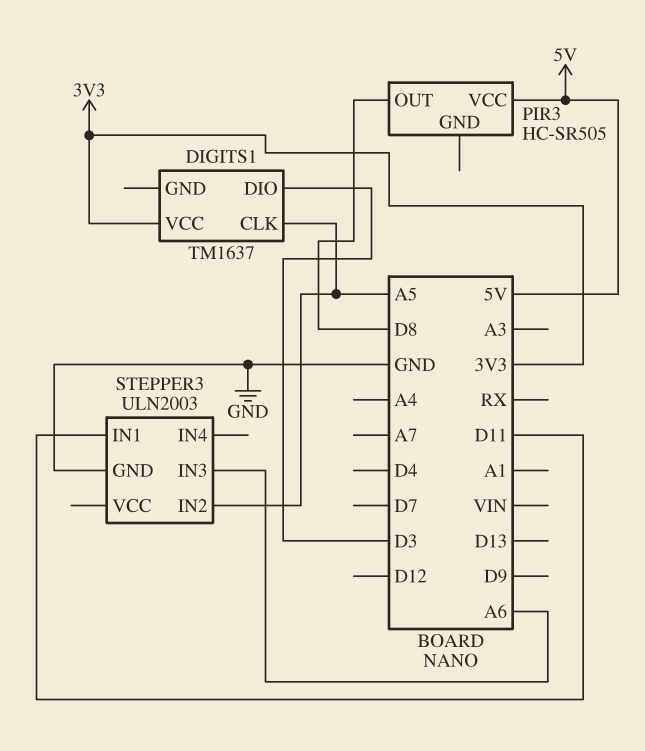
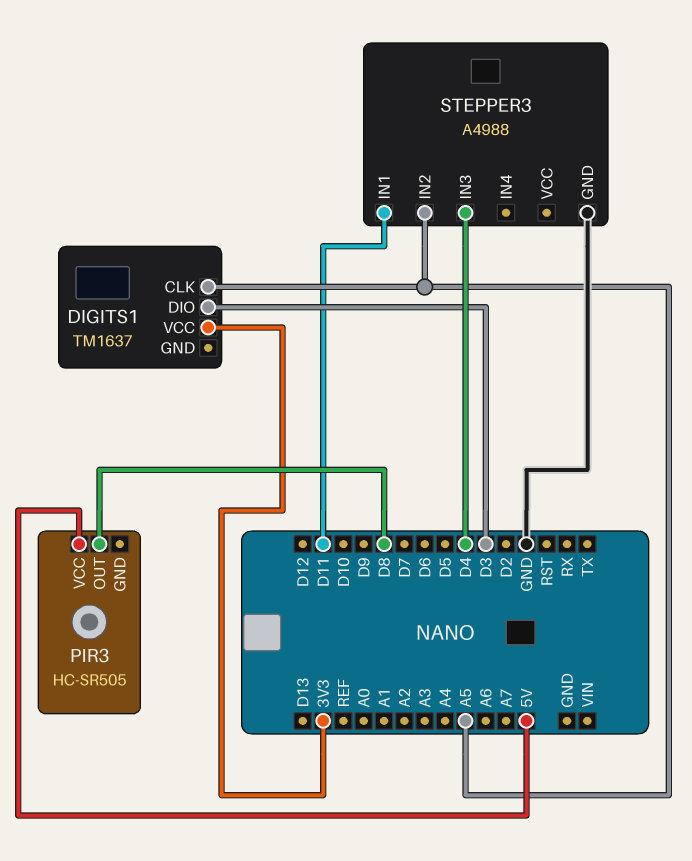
STEPPER3: ULN2003 -> A4988
STEPPER3 pin IN3: A6 -> D4

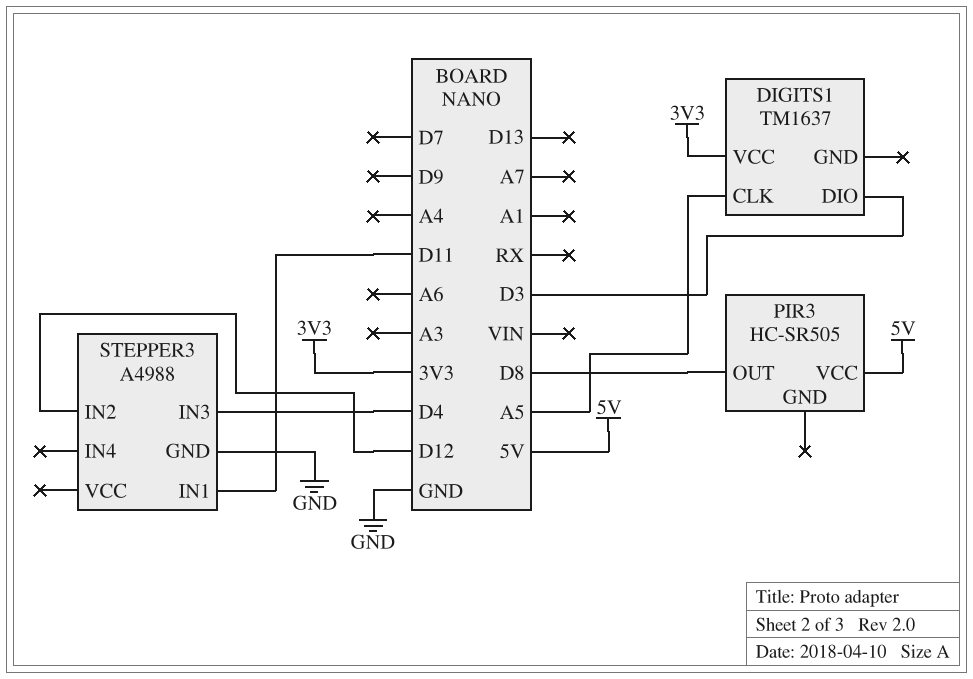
STEPPER3 pin IN2: A5 -> D12

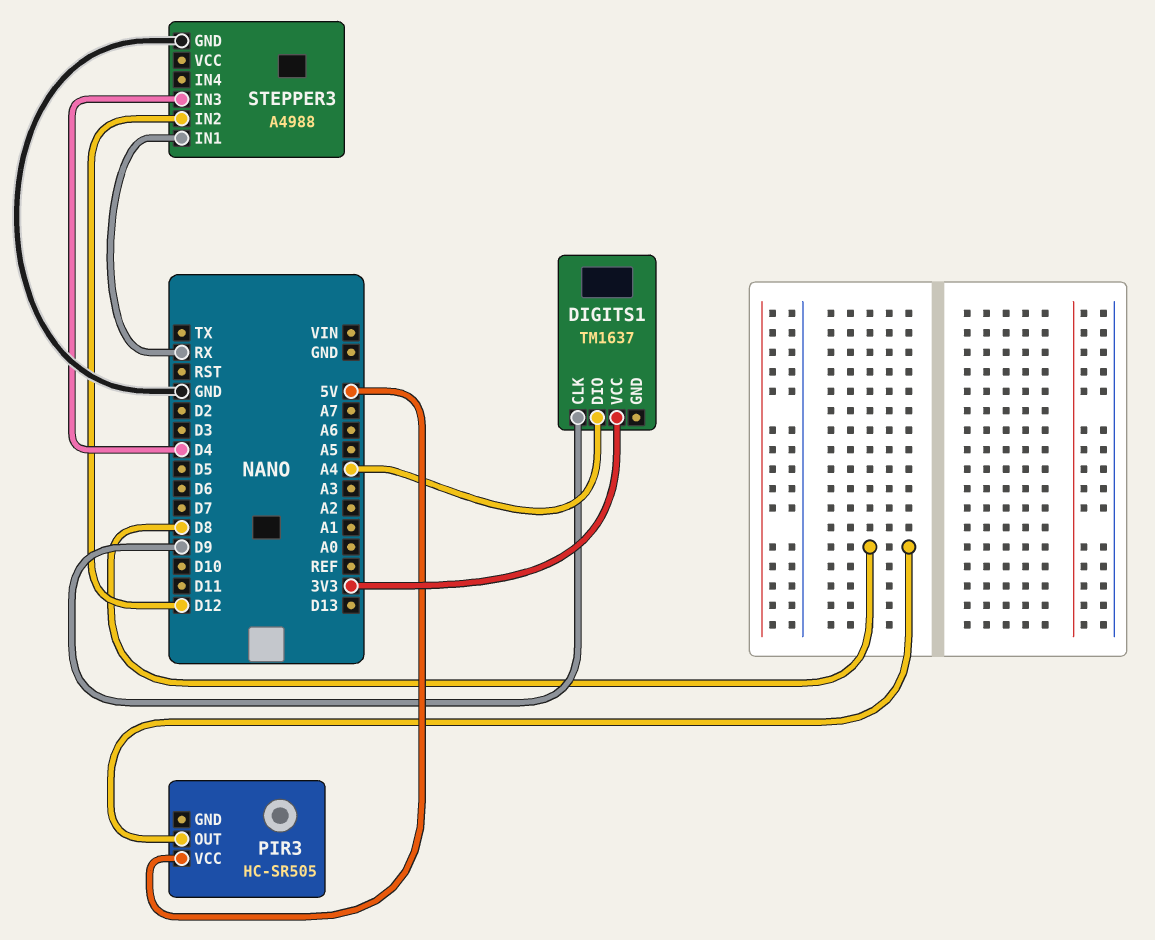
DIGITS1 pin CLK: A5 -> D9
DIGITS1 pin DIO: D3 -> A4
STEPPER3 pin IN1: D11 -> RX

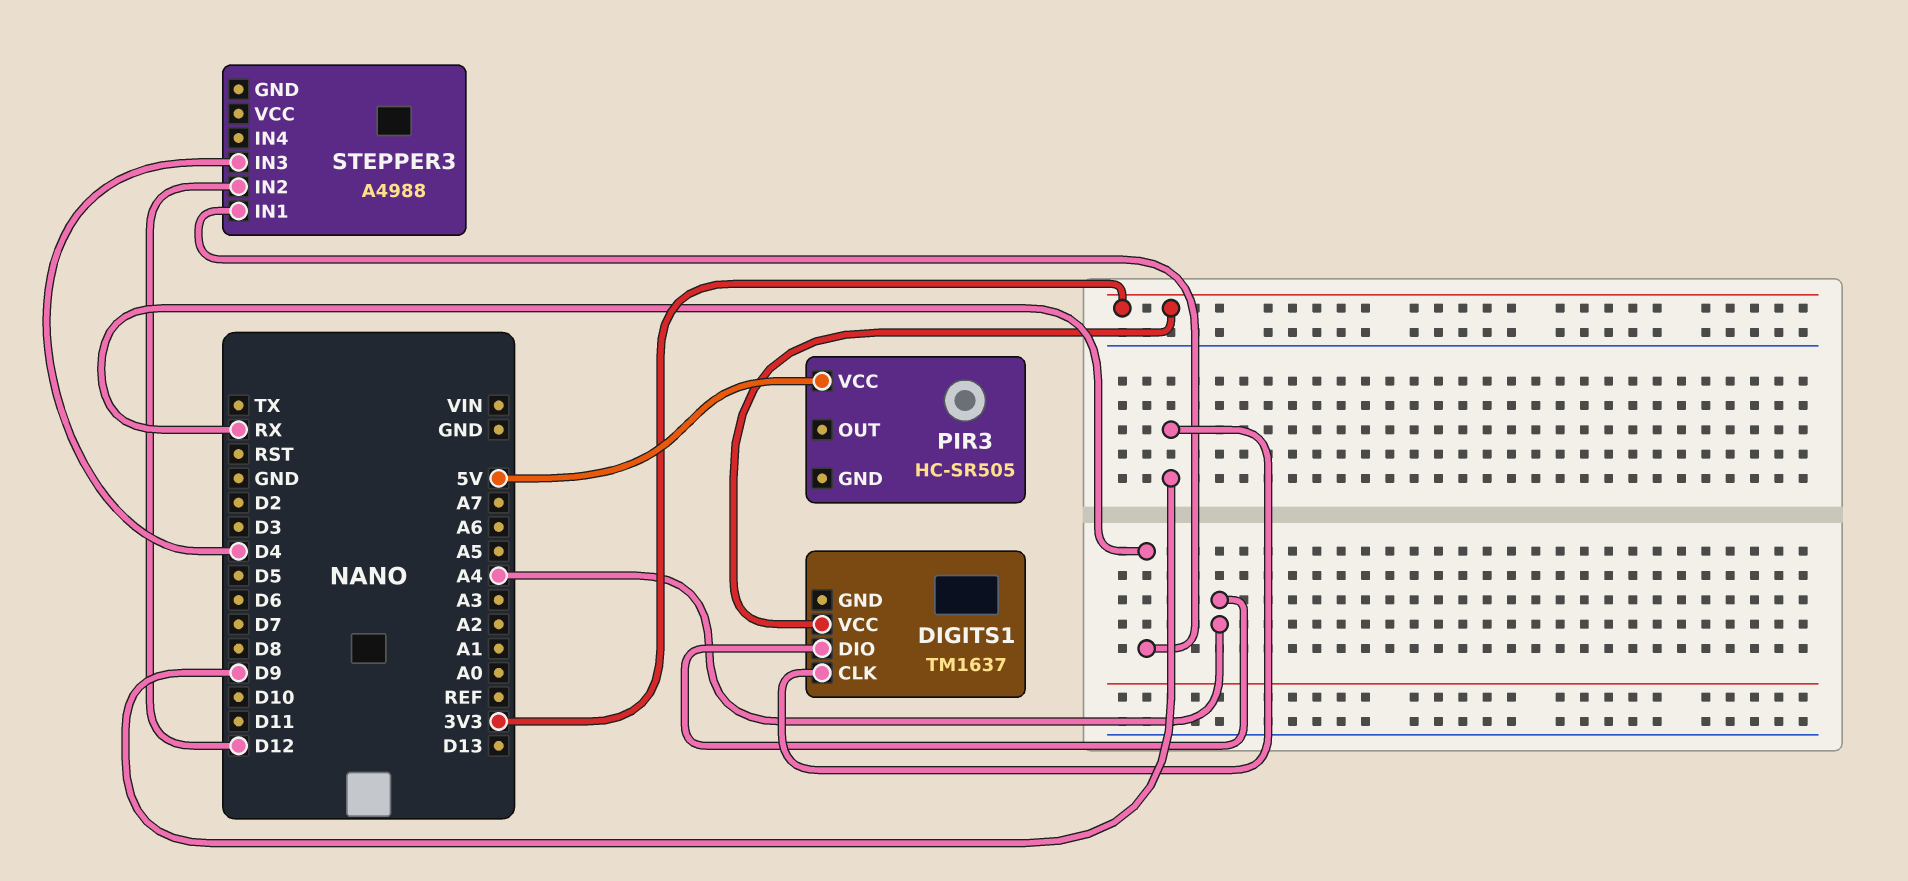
PIR3 pin OUT: D8 -> none
STEPPER3 pin GND: GND -> none

